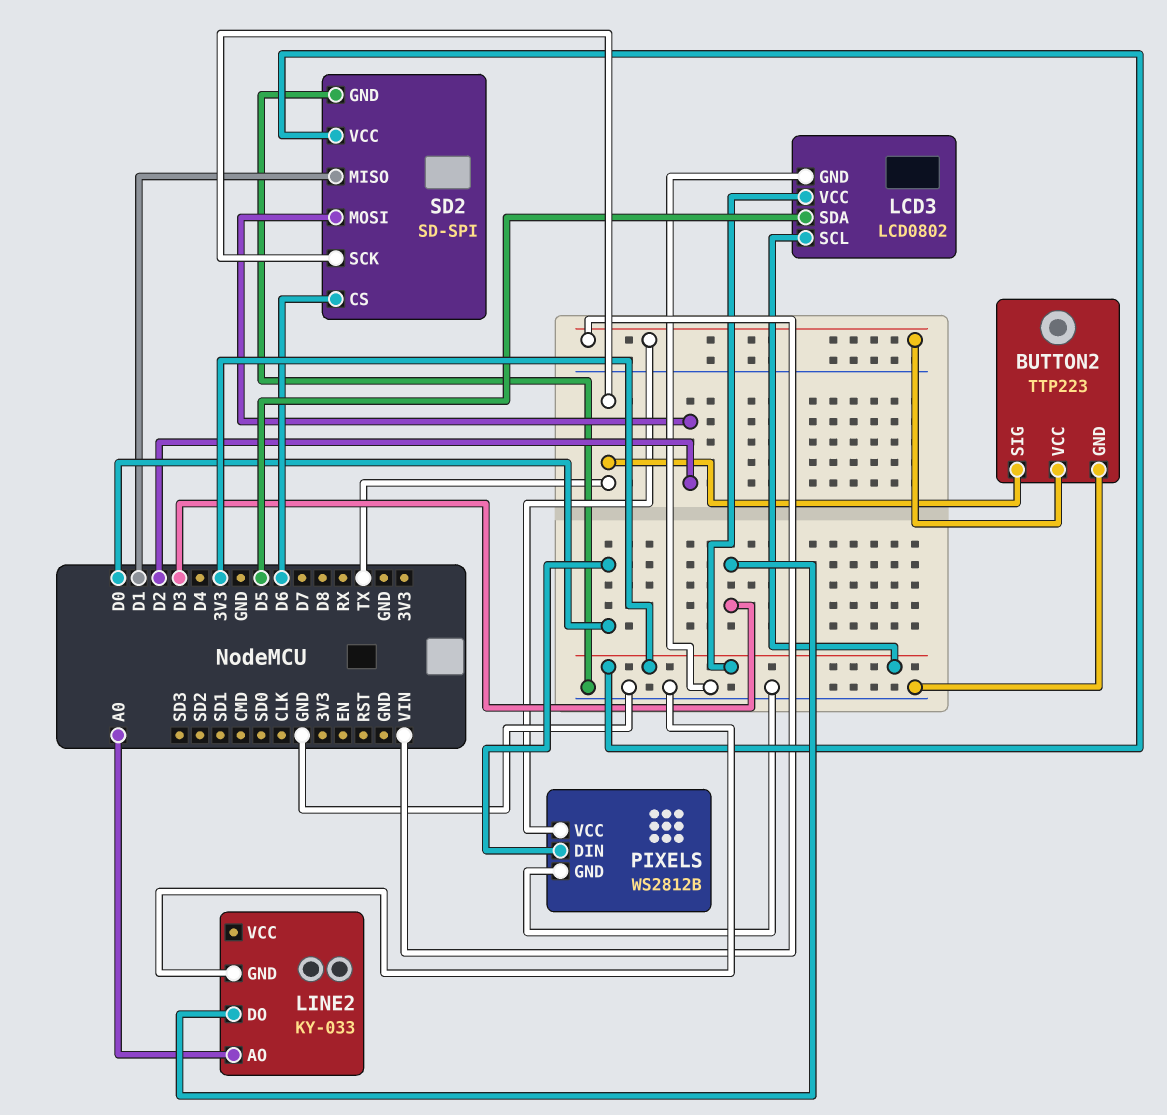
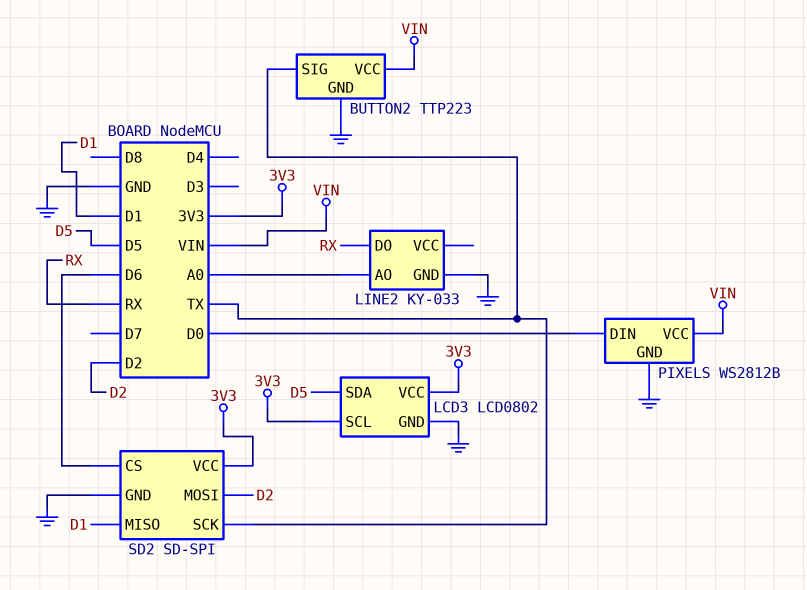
LINE2 pin DO: D3 -> RX

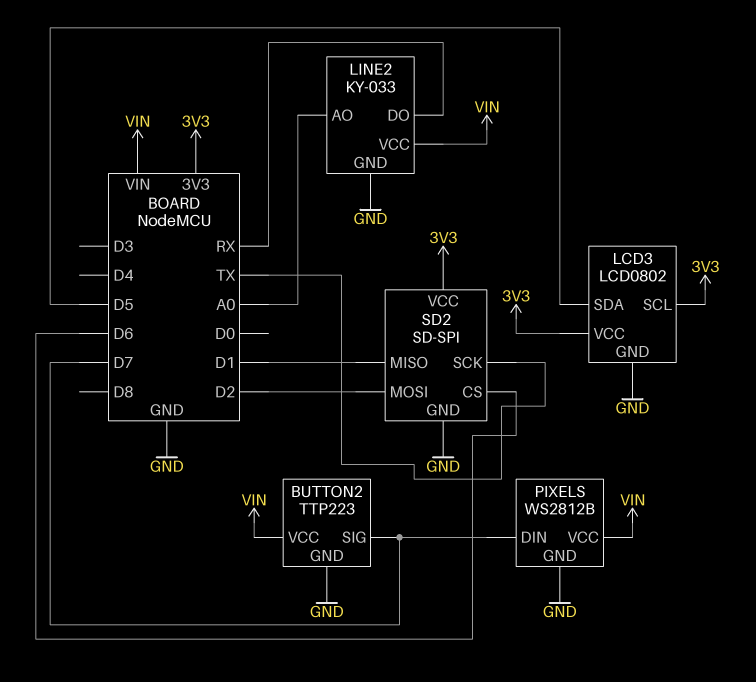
BUTTON2 pin SIG: TX -> D7
LINE2 pin VCC: none -> VIN
PIXELS pin DIN: D0 -> D7

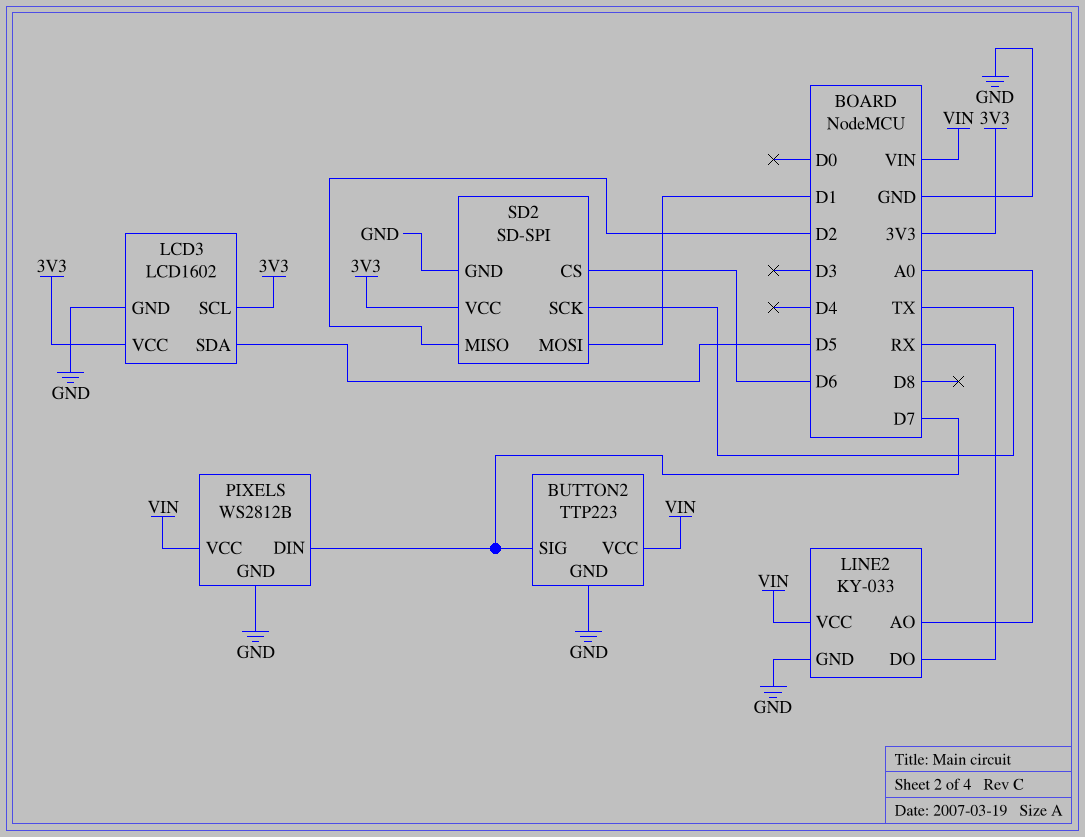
LCD3: LCD0802 -> LCD1602
SD2 pin MISO: D1 -> D2
SD2 pin MOSI: D2 -> D1

